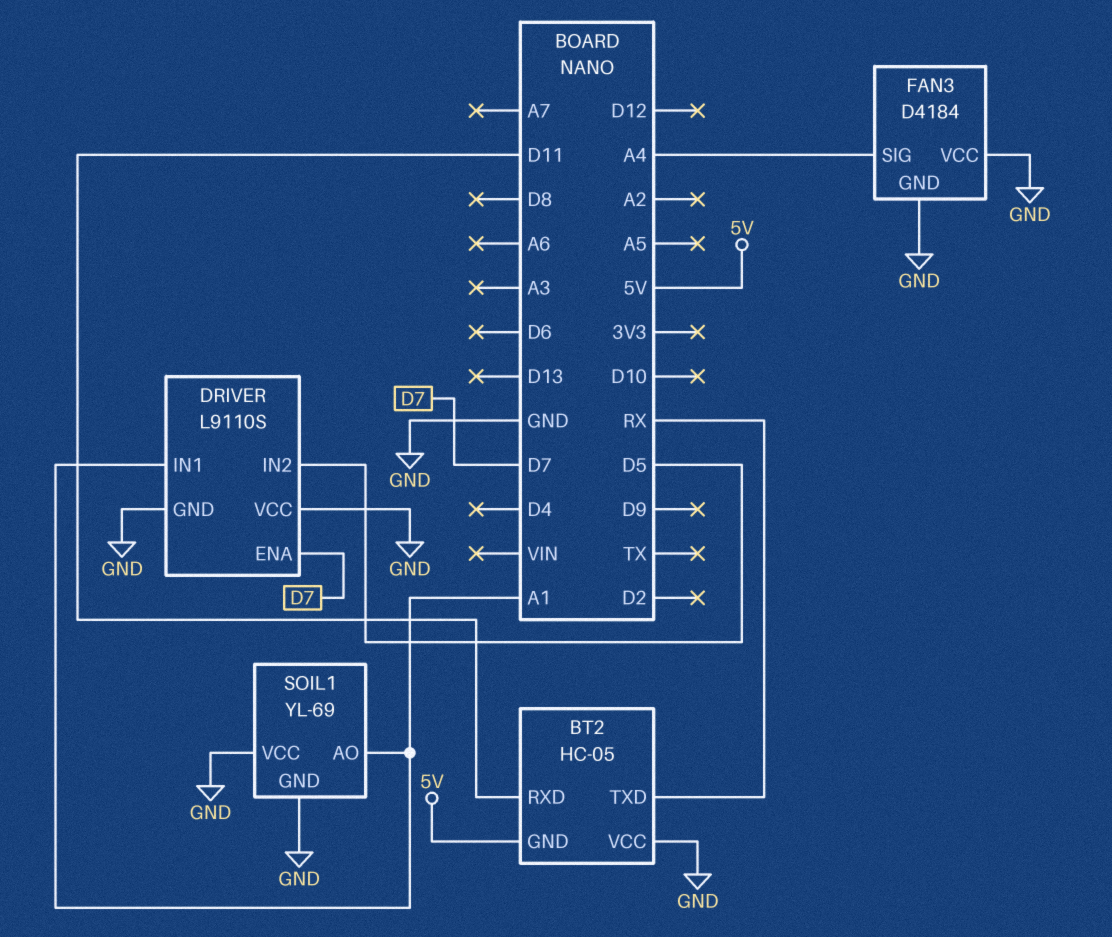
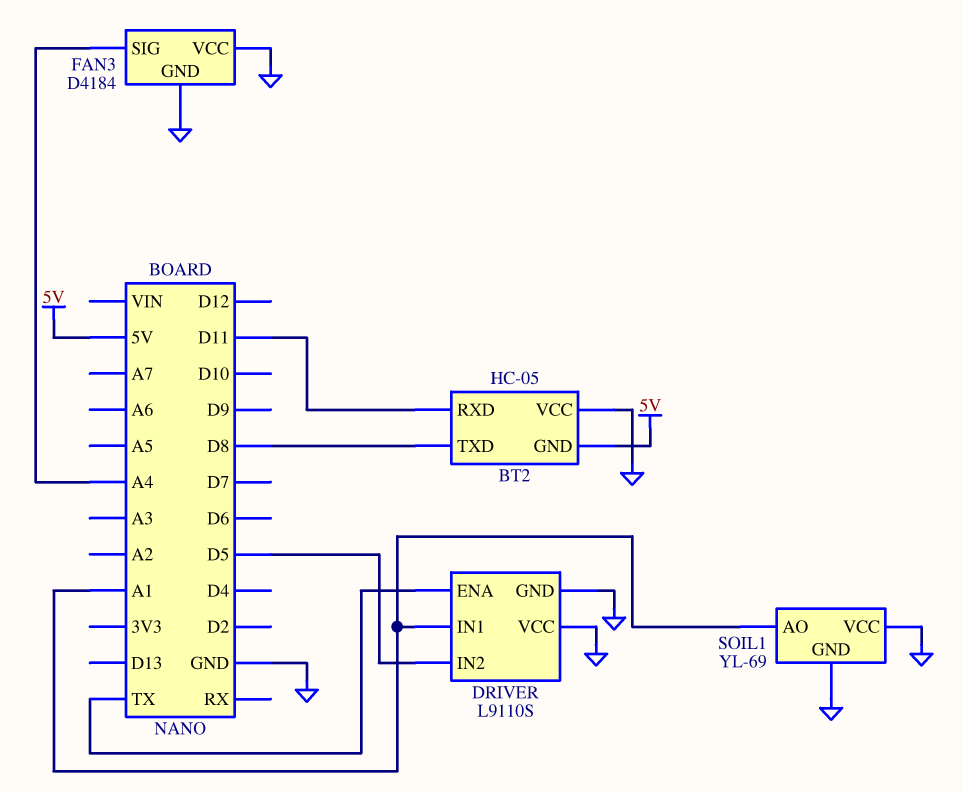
BT2 pin TXD: RX -> D8
DRIVER pin ENA: D7 -> TX

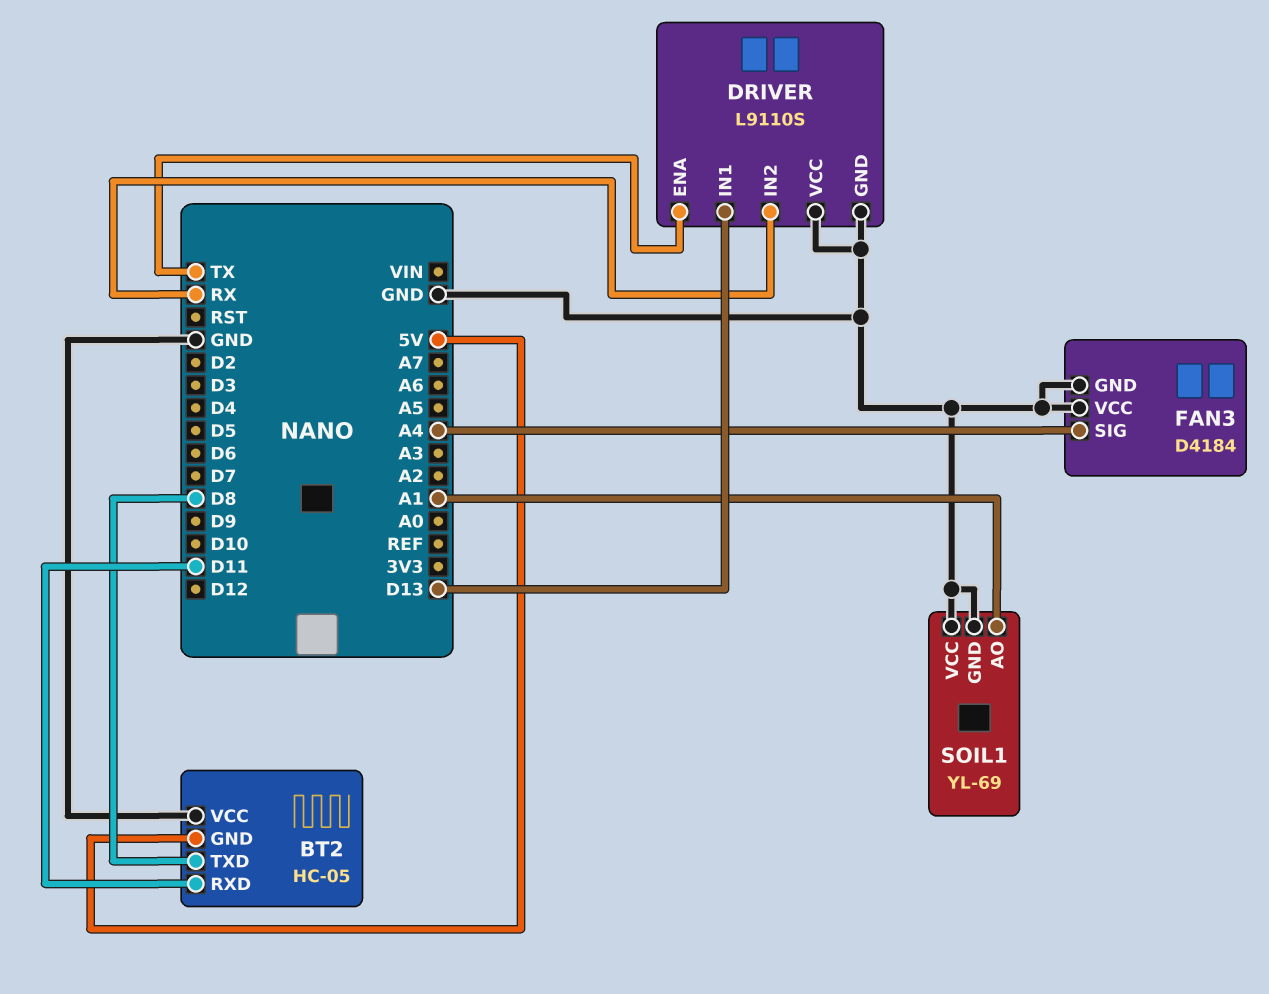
DRIVER pin IN1: A1 -> D13
DRIVER pin IN2: D5 -> RX

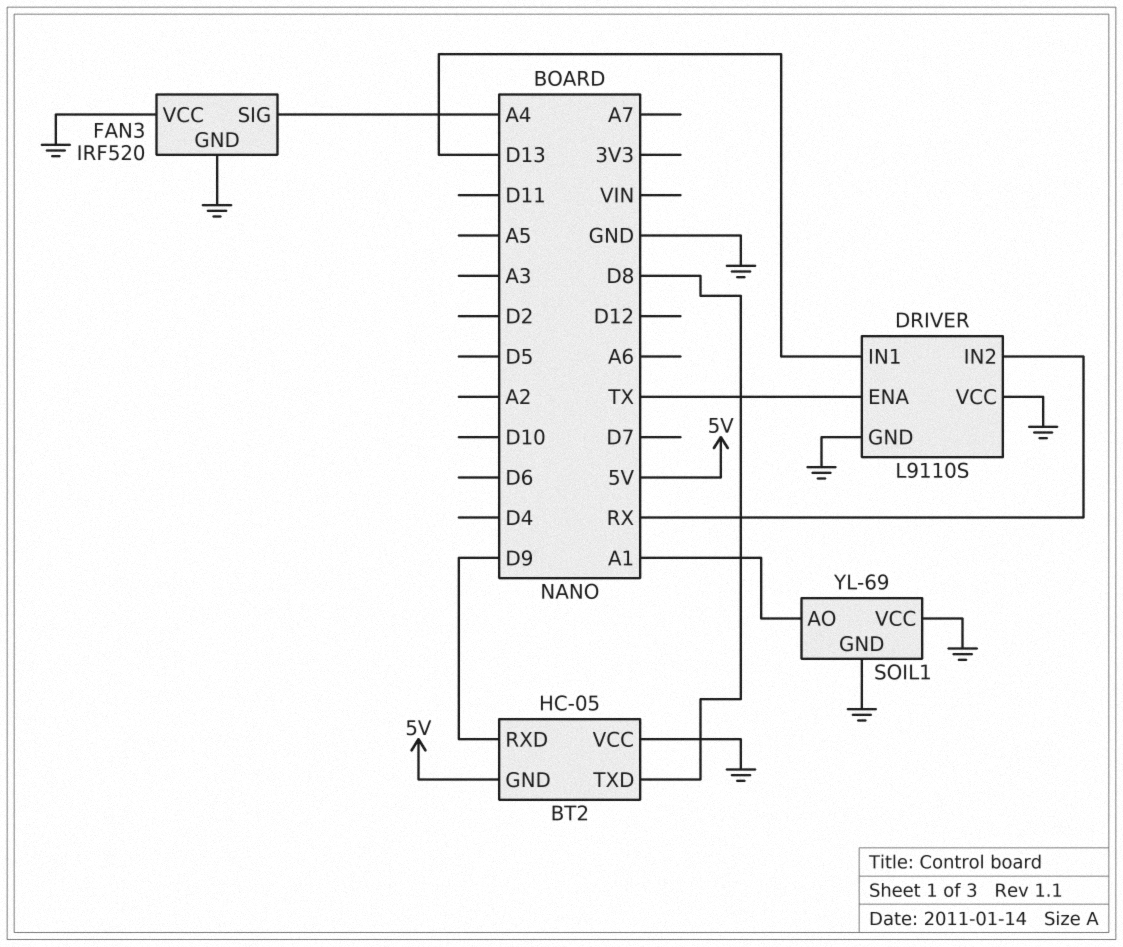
BT2 pin RXD: D11 -> D9
FAN3: D4184 -> IRF520

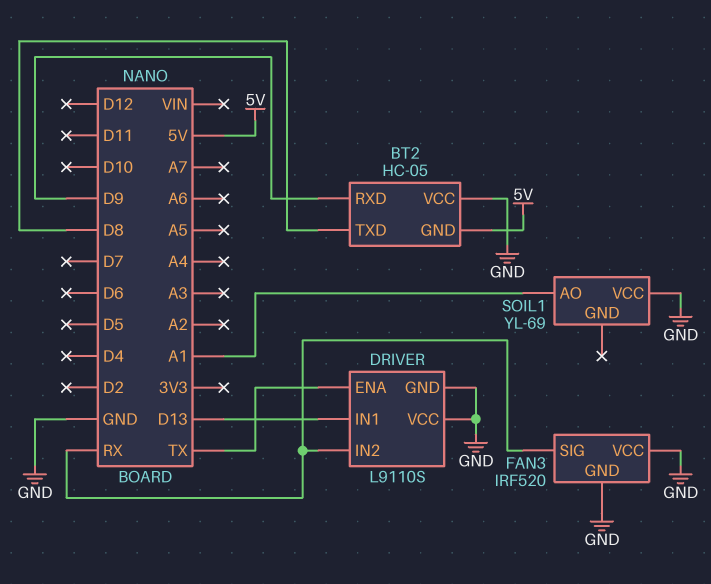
FAN3 pin SIG: A4 -> RX
SOIL1 pin GND: GND -> none

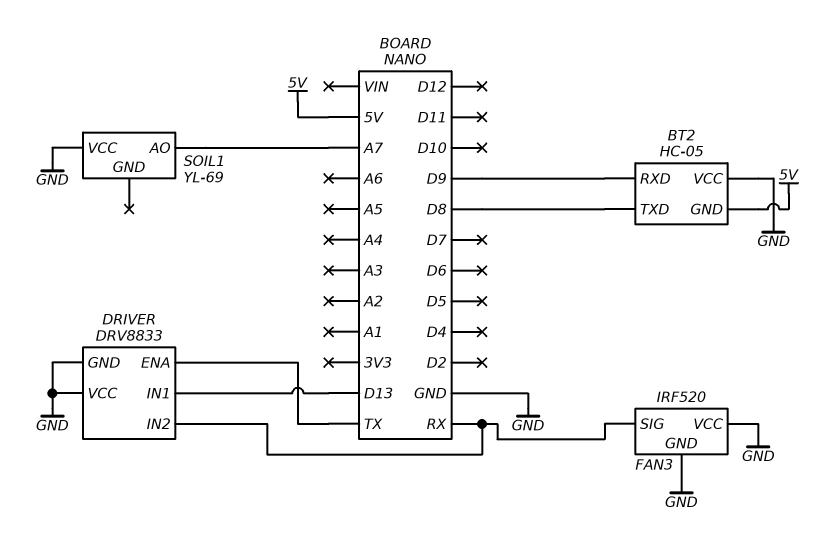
DRIVER: L9110S -> DRV8833
SOIL1 pin AO: A1 -> A7

